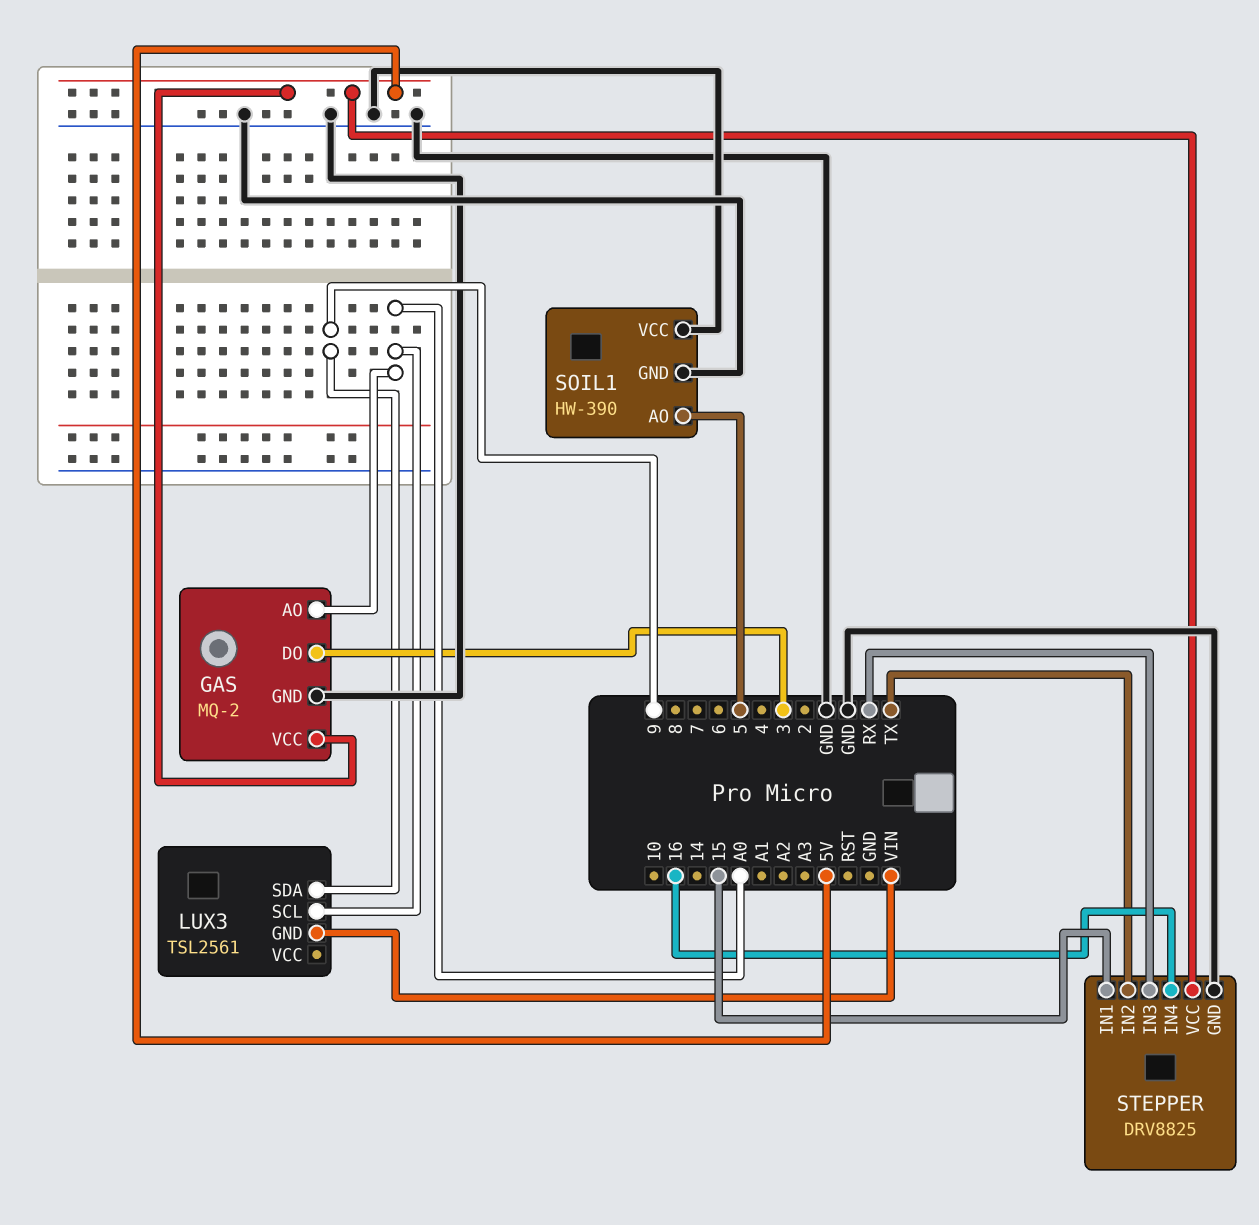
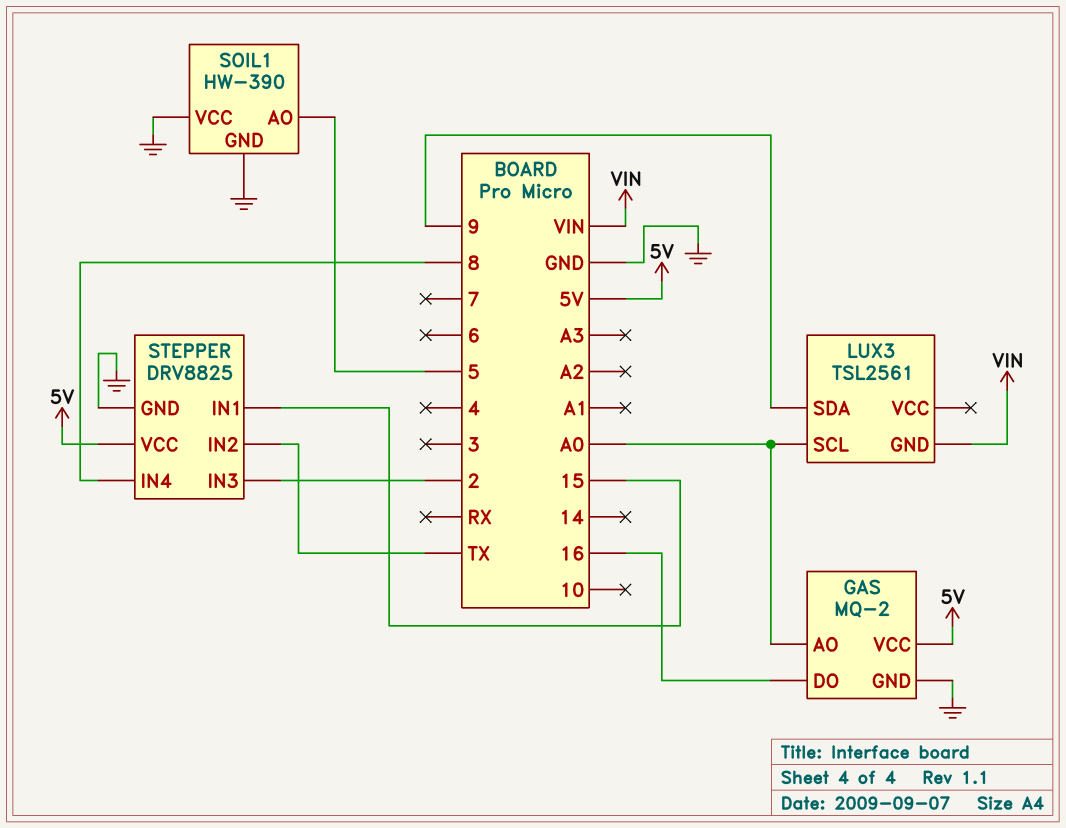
GAS pin DO: 3 -> 16
STEPPER pin IN3: RX -> 2
STEPPER pin IN4: 16 -> 8

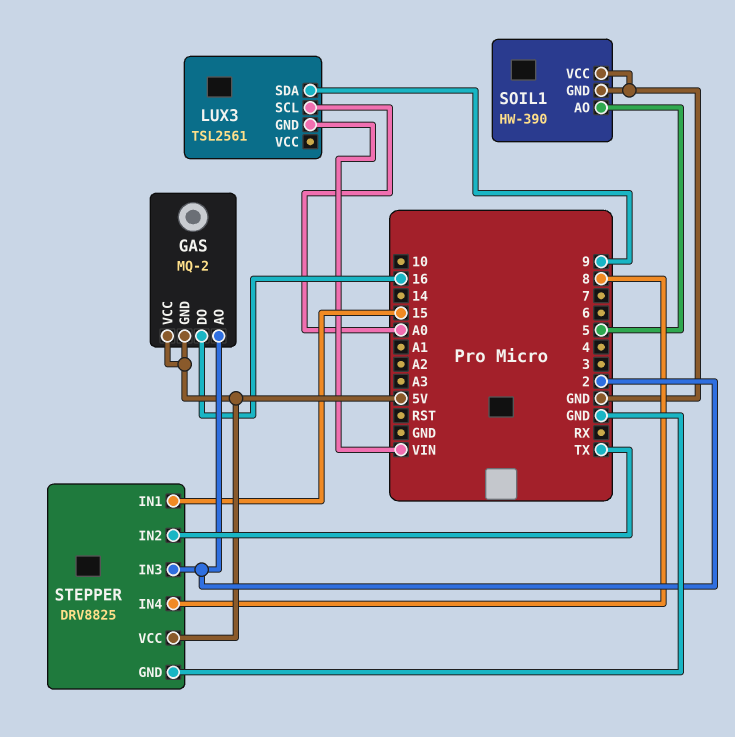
GAS pin AO: A0 -> 2
GAS pin GND: GND -> 5V

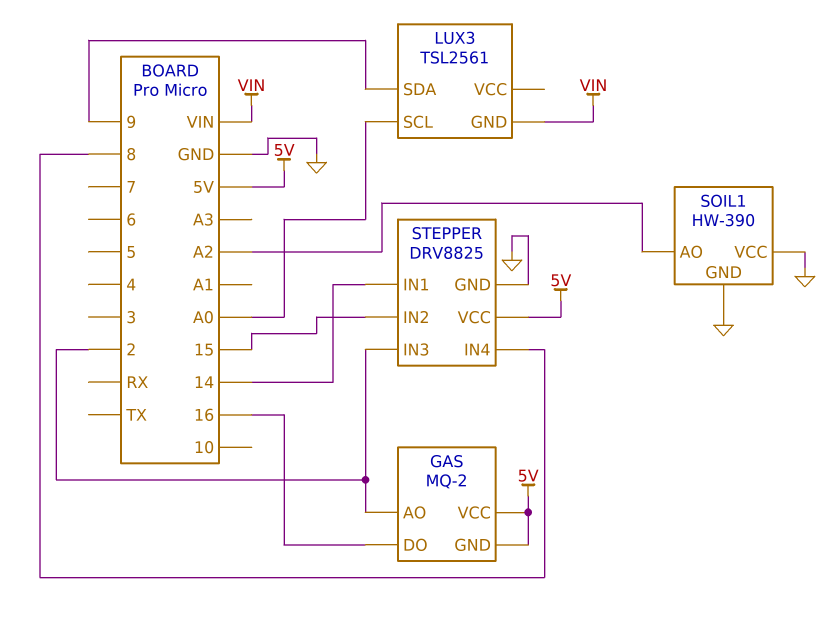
SOIL1 pin AO: 5 -> A2
STEPPER pin IN1: 15 -> 14
STEPPER pin IN2: TX -> 15

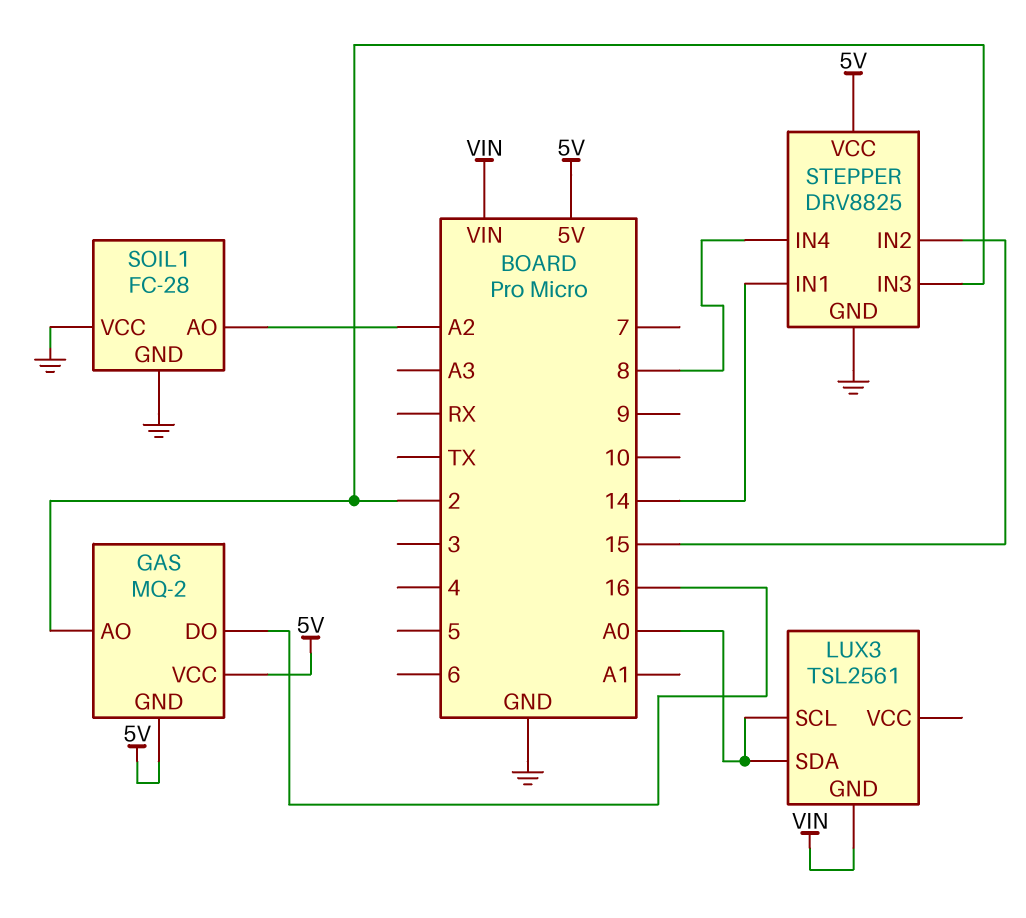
LUX3 pin SDA: 9 -> A0
SOIL1: HW-390 -> FC-28

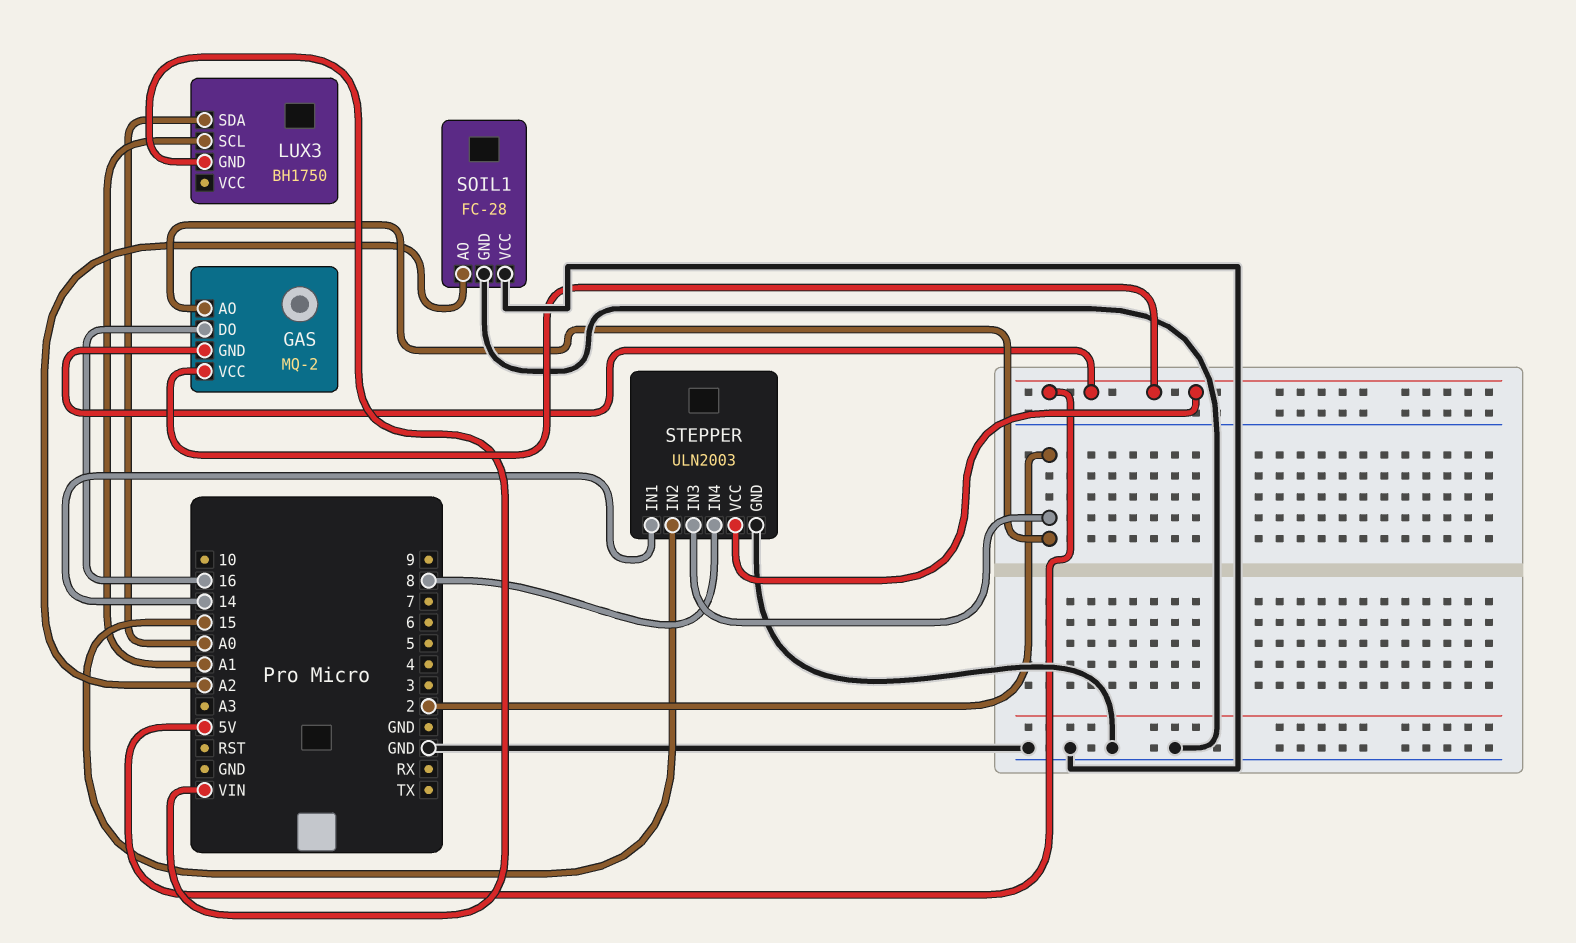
LUX3: TSL2561 -> BH1750
LUX3 pin SCL: A0 -> A1
STEPPER: DRV8825 -> ULN2003

